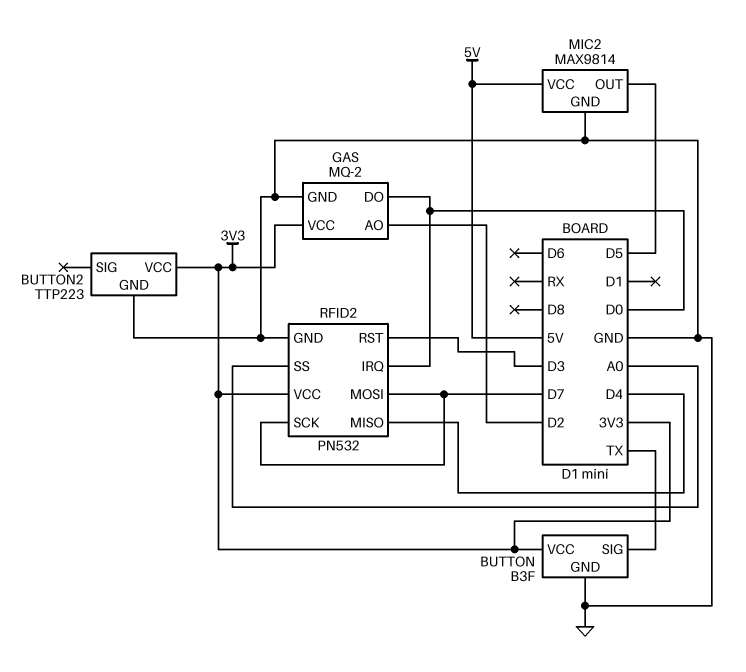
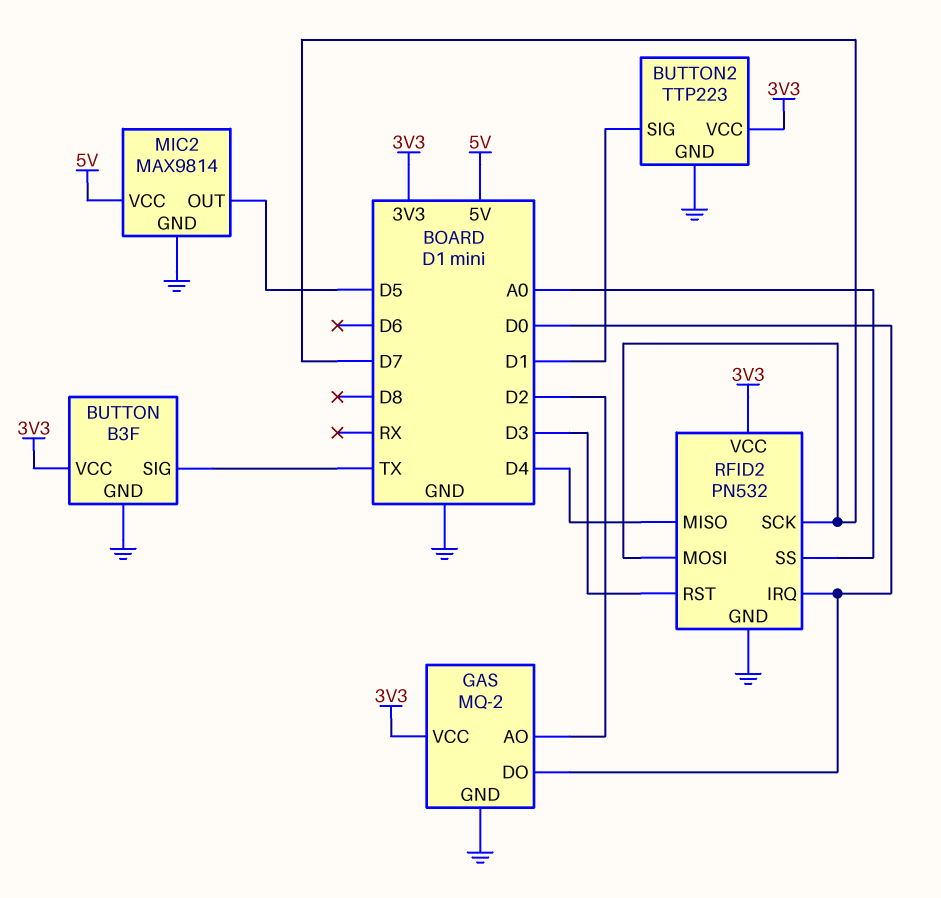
BUTTON2 pin SIG: none -> D1

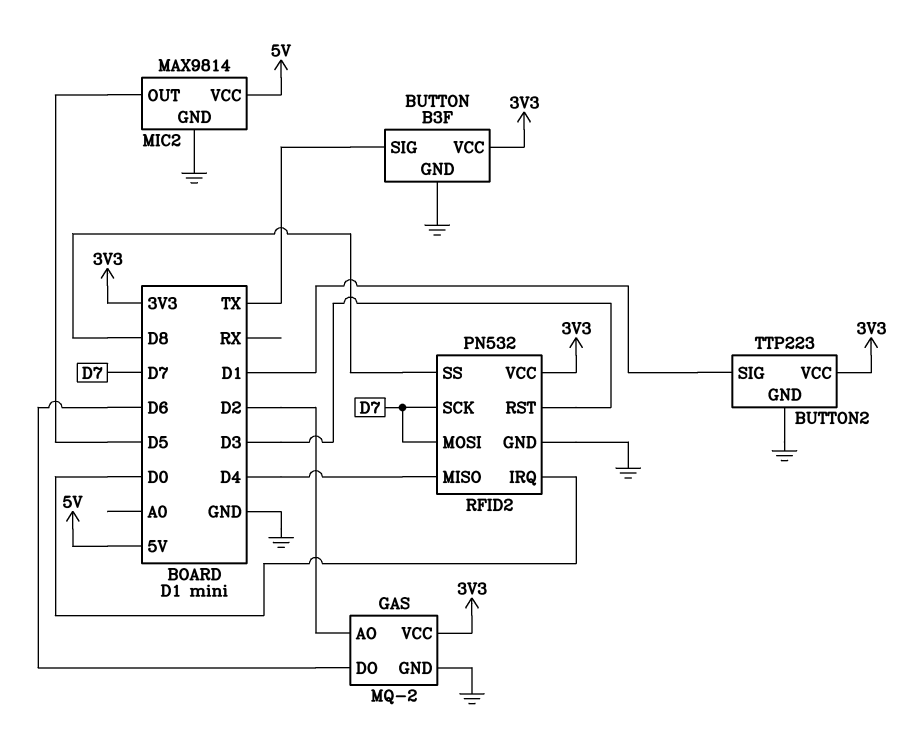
GAS pin DO: D0 -> D6
RFID2 pin SS: A0 -> D8

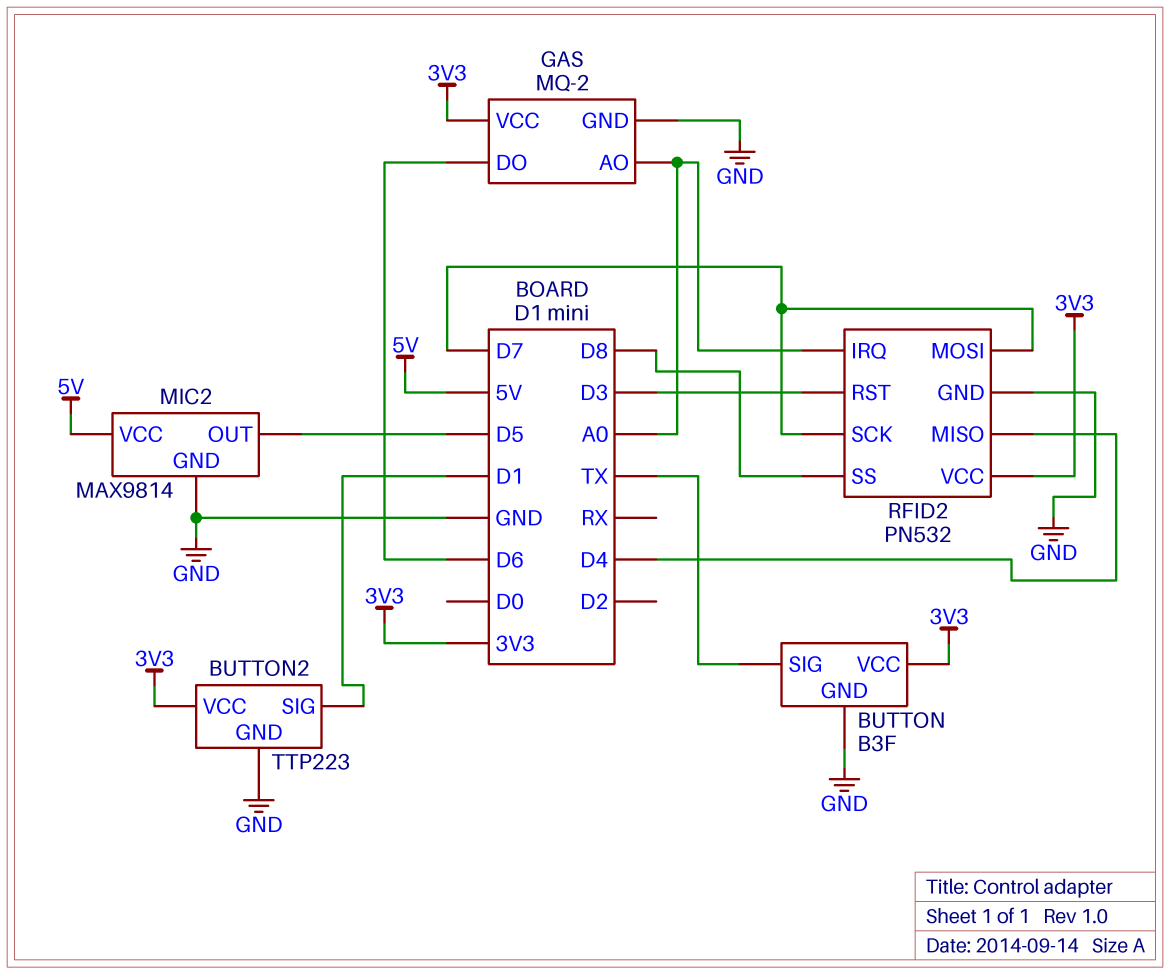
GAS pin AO: D2 -> A0
RFID2 pin IRQ: D0 -> A0

